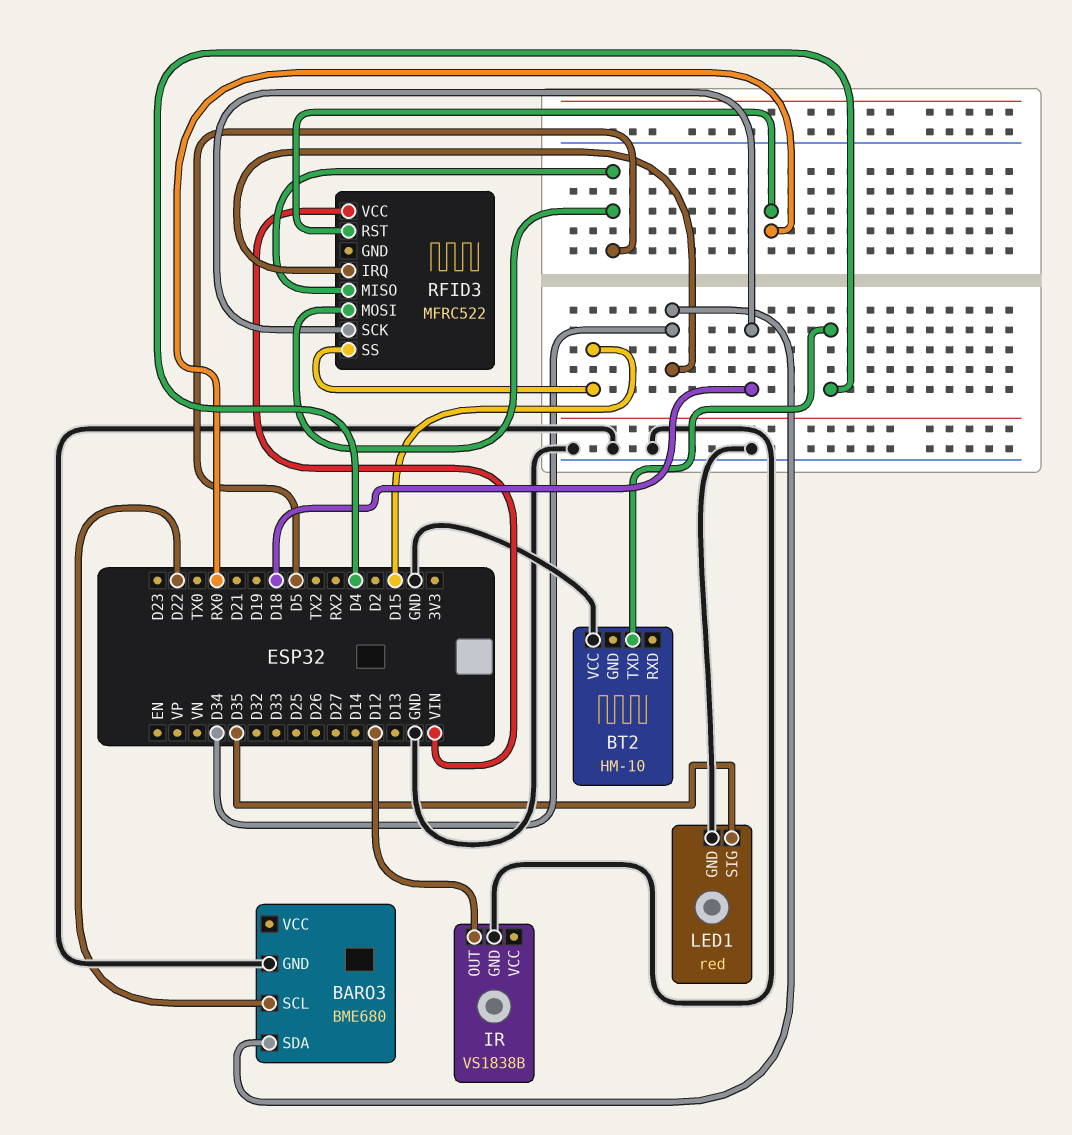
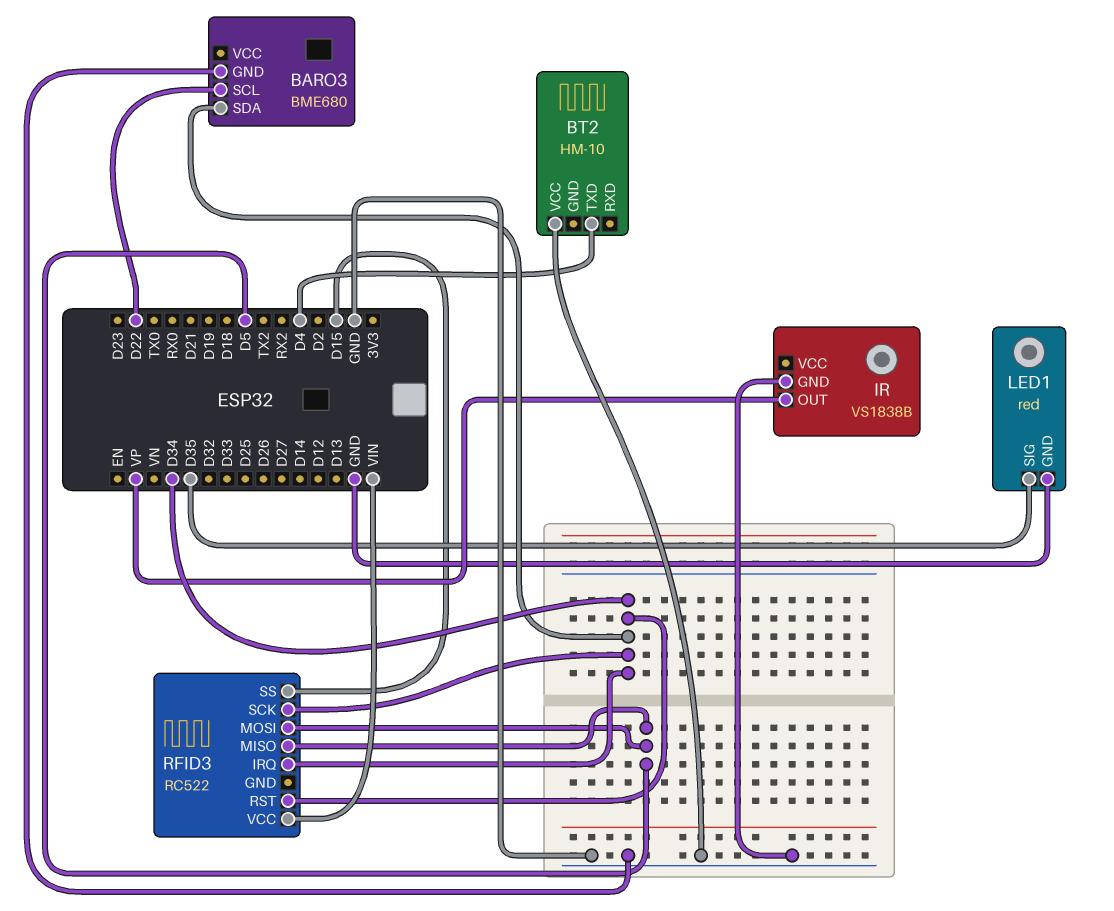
IR pin OUT: D12 -> VP
RFID3: MFRC522 -> RC522
RFID3 pin RST: RX0 -> D34
RFID3 pin SCK: D18 -> D34

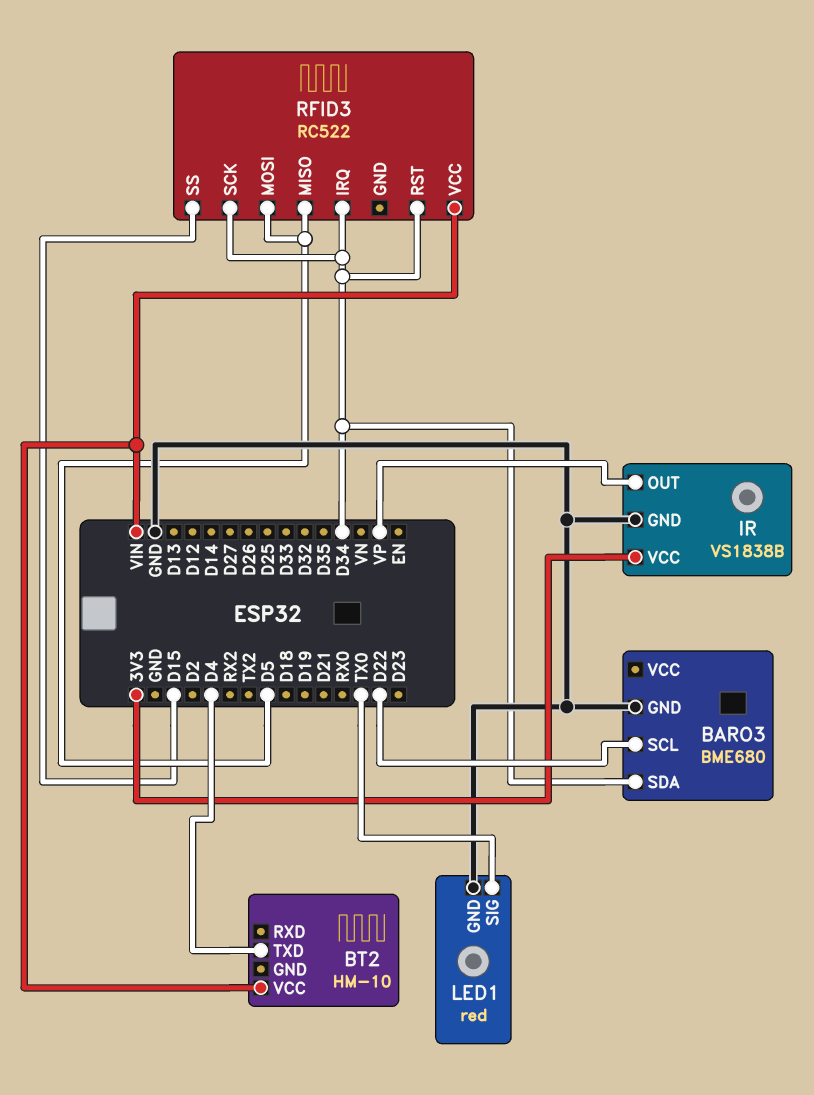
BT2 pin VCC: GND -> VIN
IR pin VCC: none -> 3V3
LED1 pin SIG: D35 -> TX0

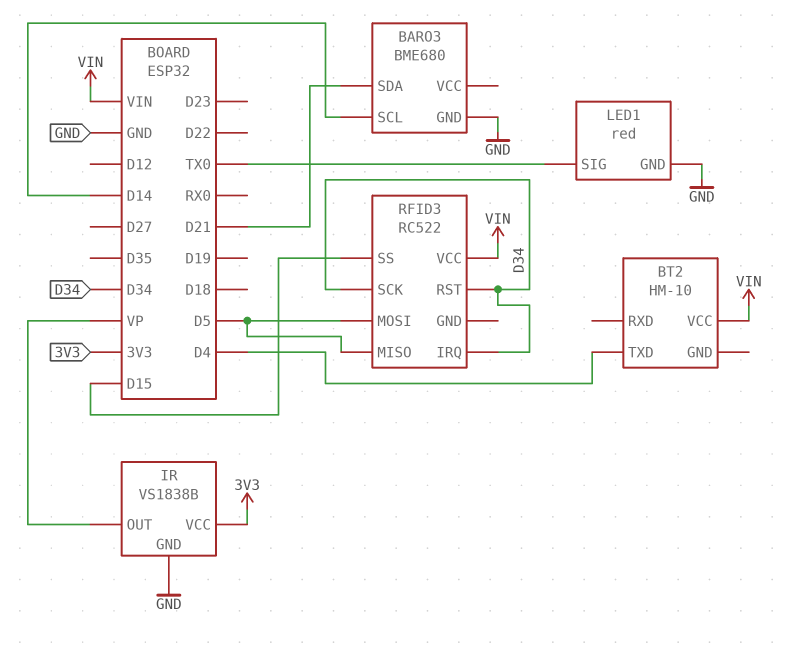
BARO3 pin SCL: D22 -> D14
BARO3 pin SDA: D34 -> D21

